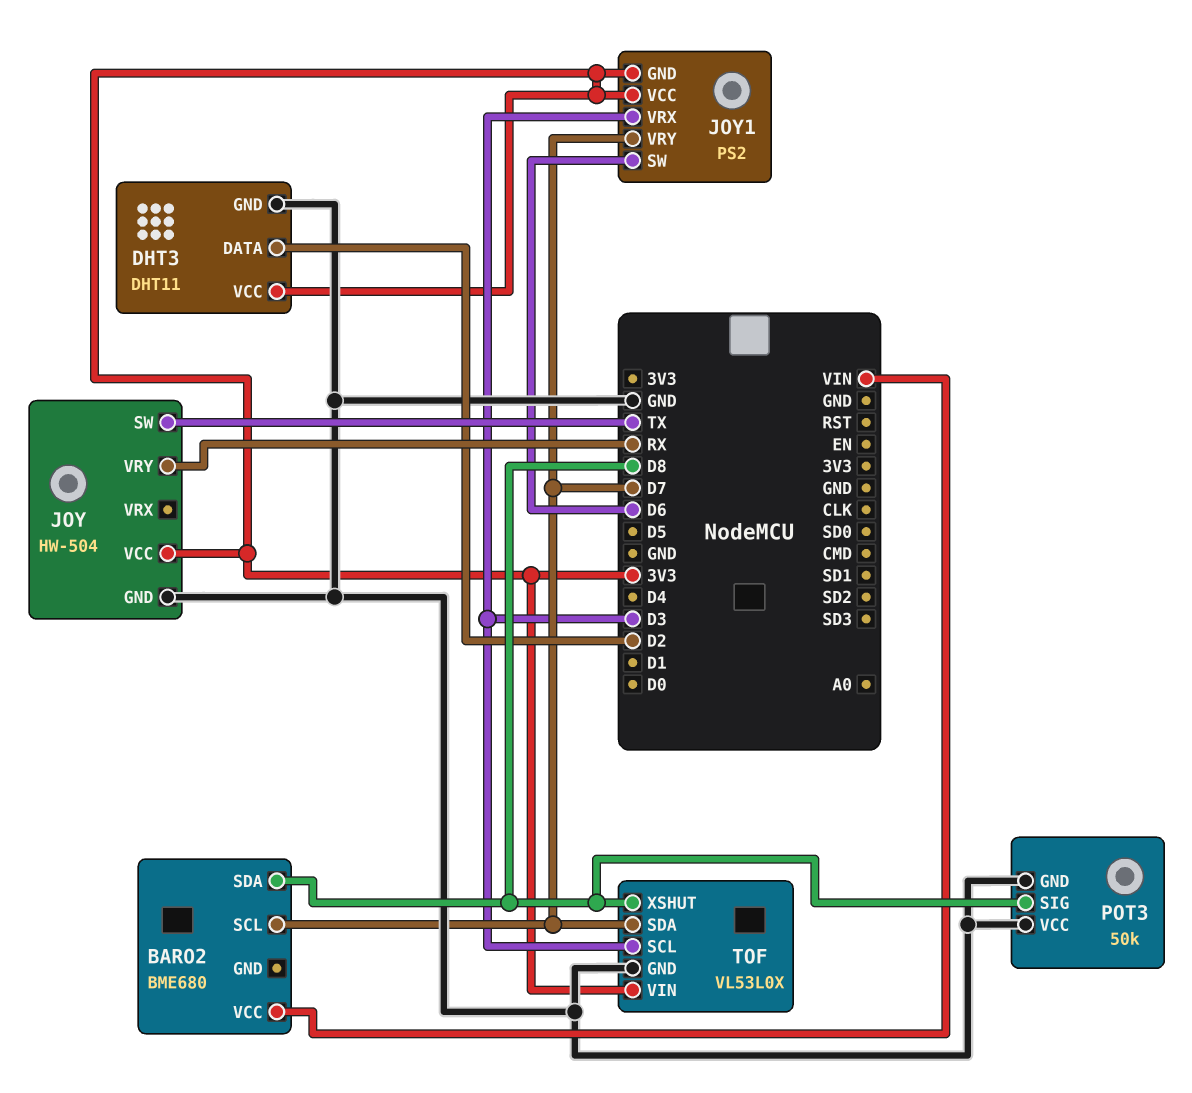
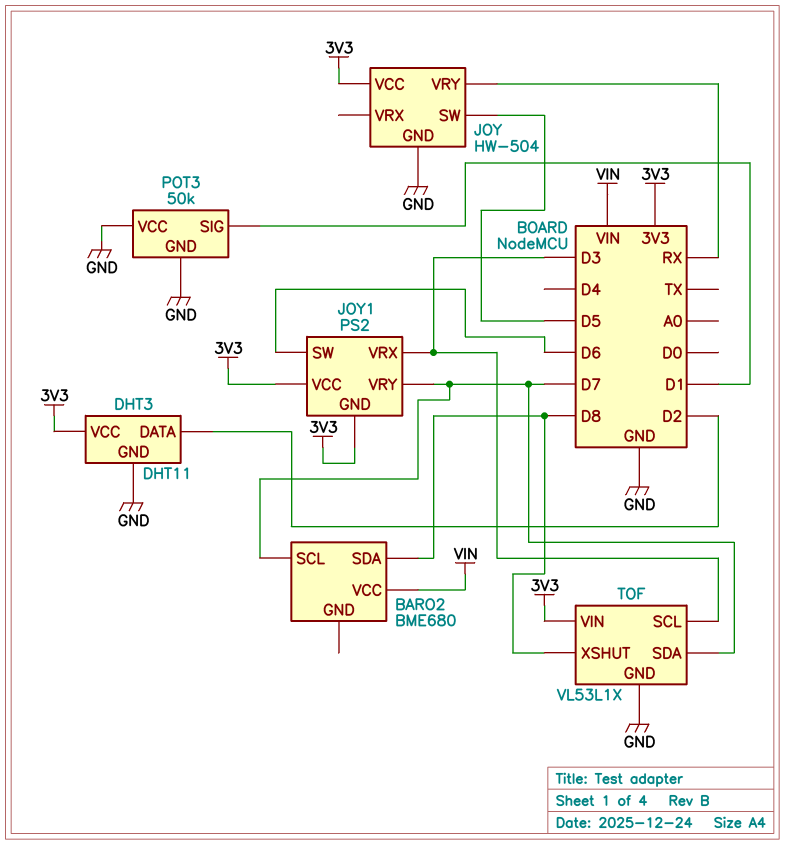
JOY pin SW: TX -> D5
POT3 pin SIG: D8 -> D1
TOF: VL53L0X -> VL53L1X

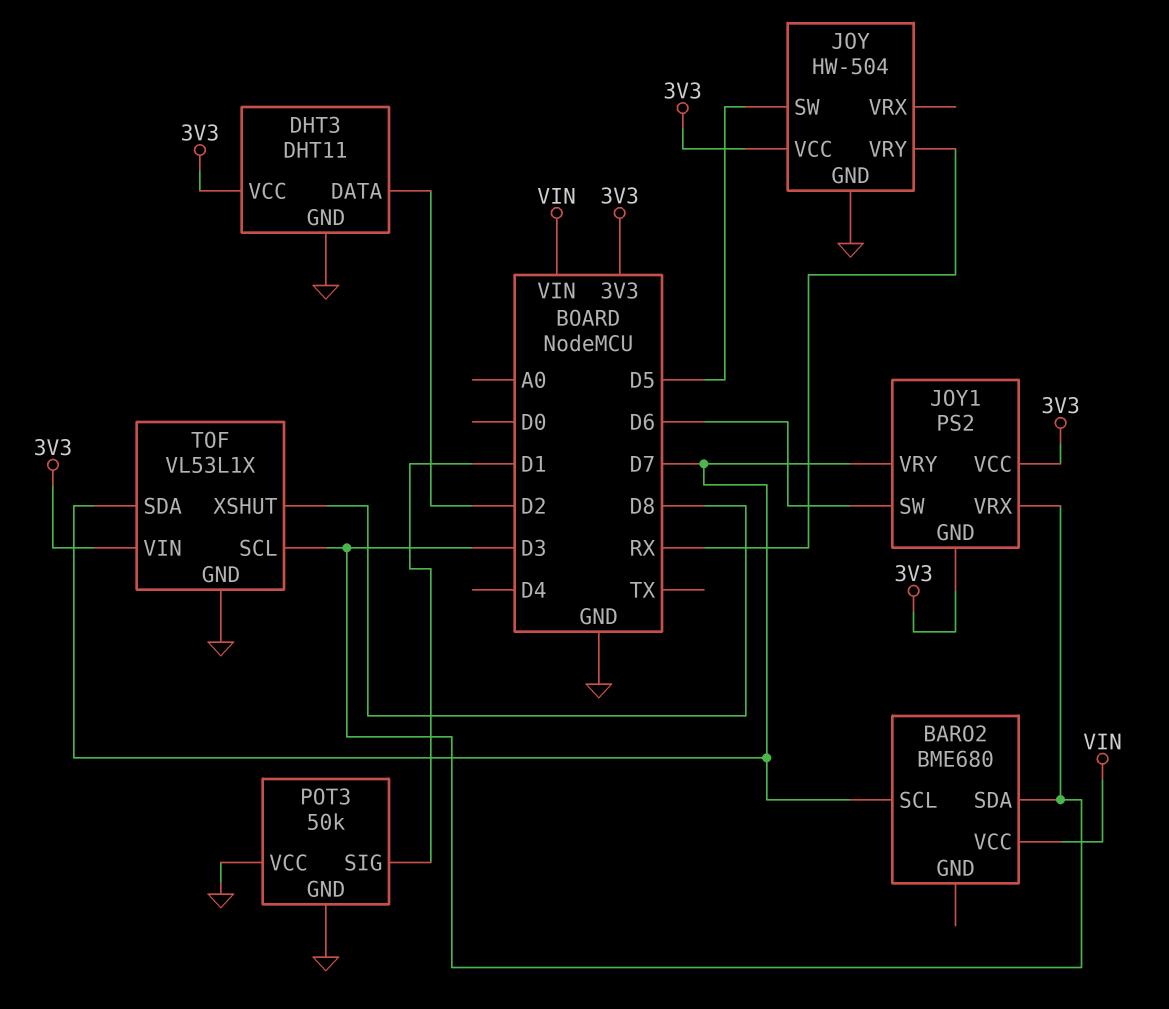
BARO2 pin SDA: D8 -> D3

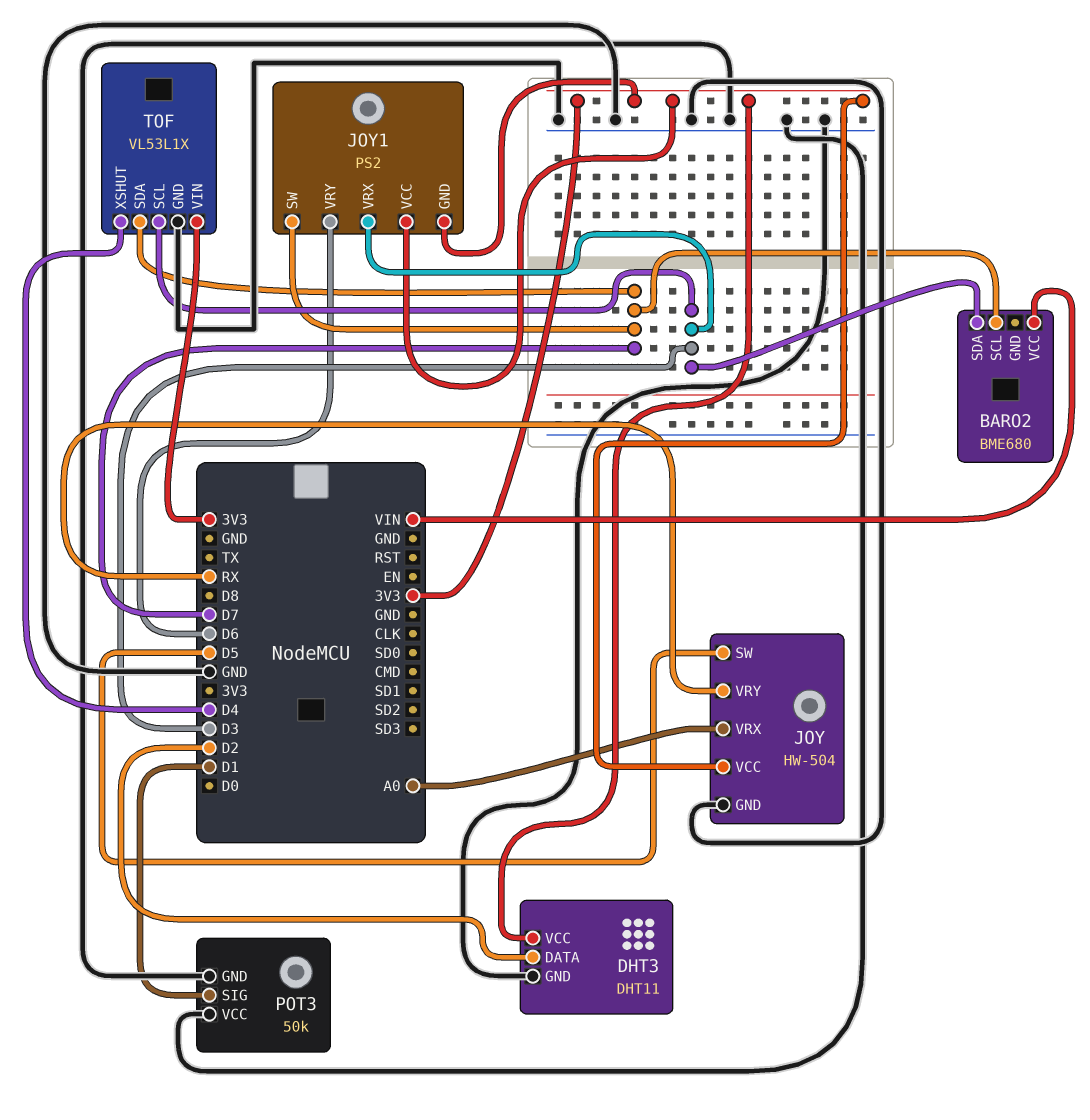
JOY pin VRX: none -> A0
JOY1 pin SW: D6 -> D7
JOY1 pin VRY: D7 -> D6
TOF pin XSHUT: D8 -> D4

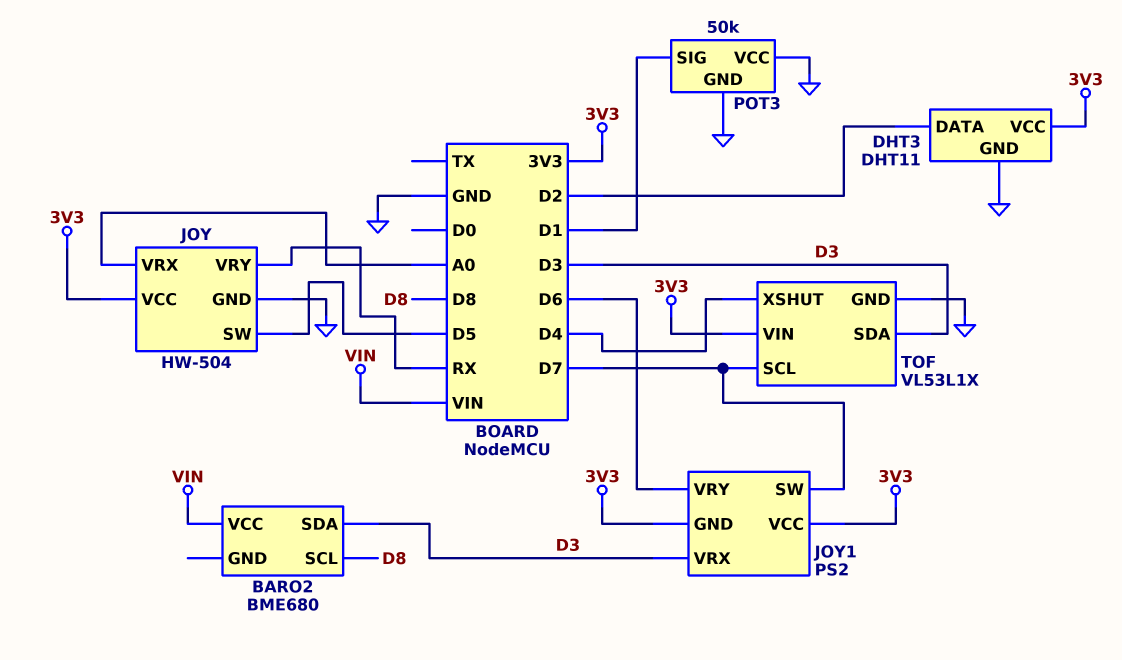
BARO2 pin SCL: D7 -> D8
TOF pin SCL: D3 -> D7
TOF pin SDA: D7 -> D3

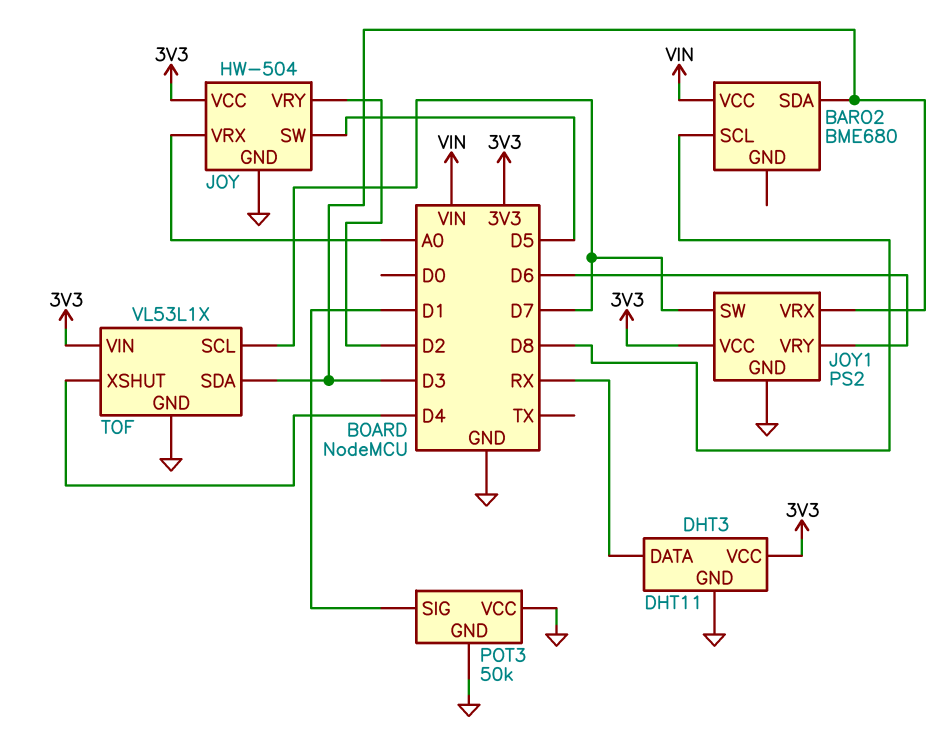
DHT3 pin DATA: D2 -> RX
JOY pin VRY: RX -> D2
JOY1 pin GND: 3V3 -> GND

